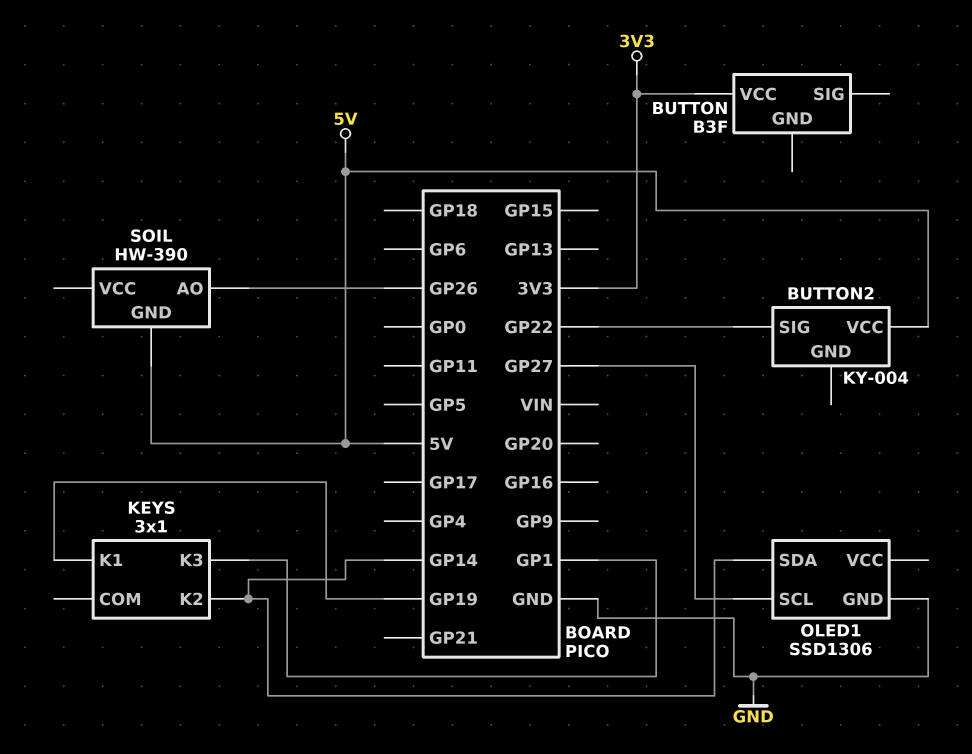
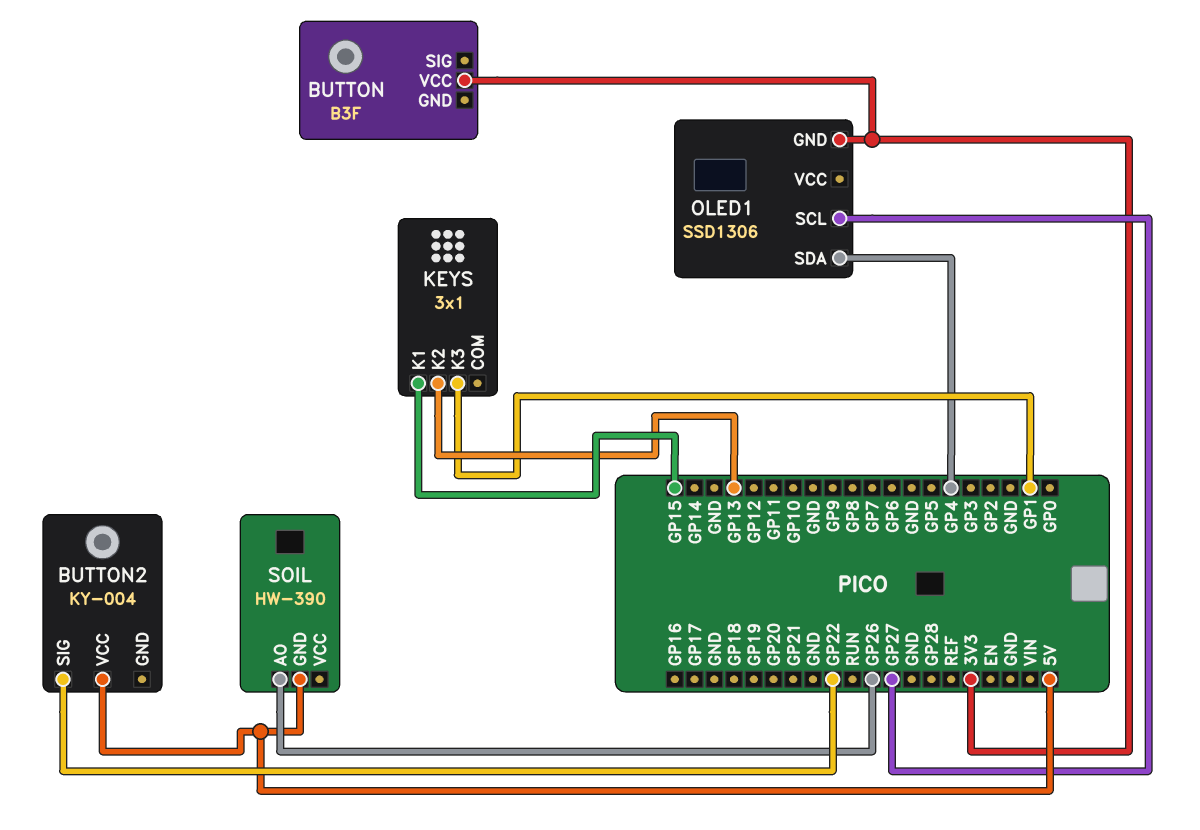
KEYS pin K1: GP19 -> GP15
KEYS pin K2: GP14 -> GP13
OLED1 pin GND: GND -> 3V3
OLED1 pin SDA: GP14 -> GP4

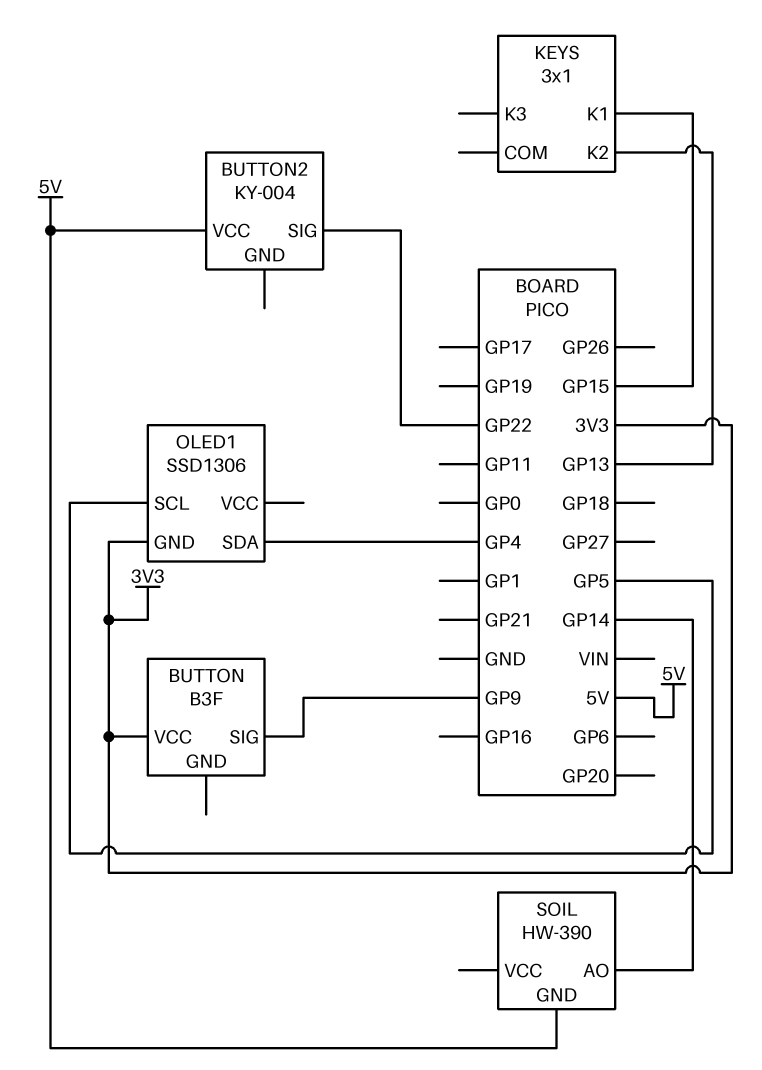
BUTTON pin SIG: none -> GP9
KEYS pin K3: GP1 -> none
OLED1 pin SCL: GP27 -> GP5
SOIL pin AO: GP26 -> GP14

